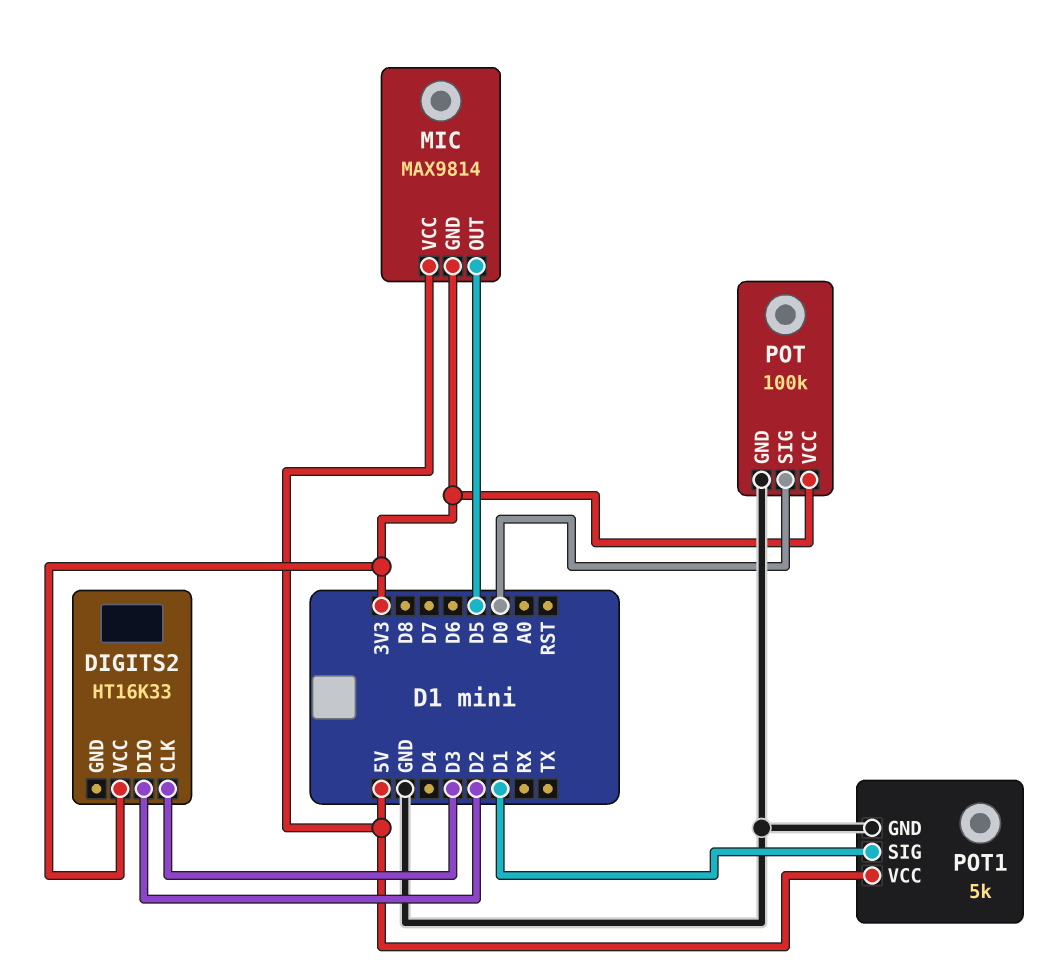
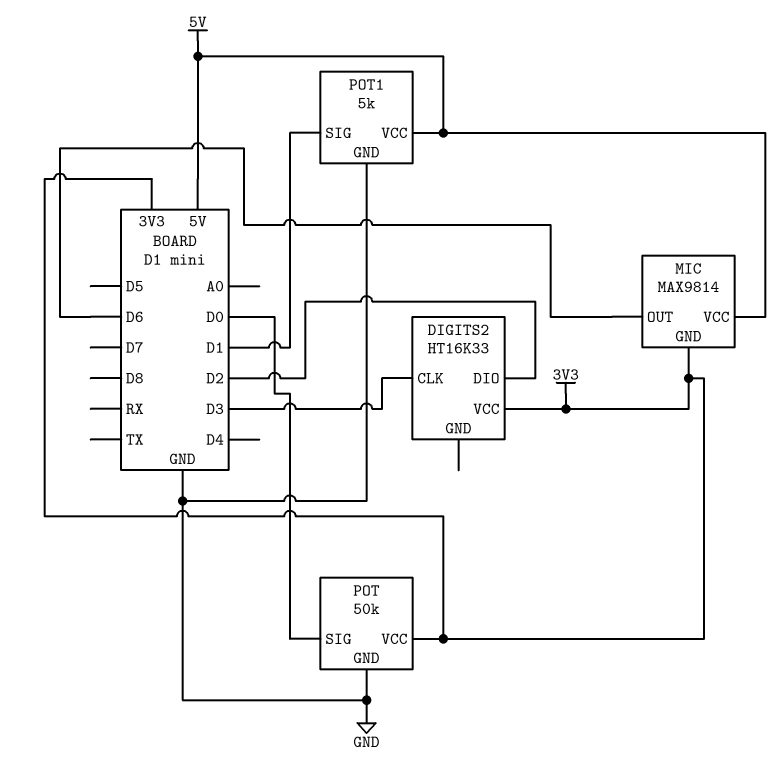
MIC pin OUT: D5 -> D6
POT: 100k -> 50k

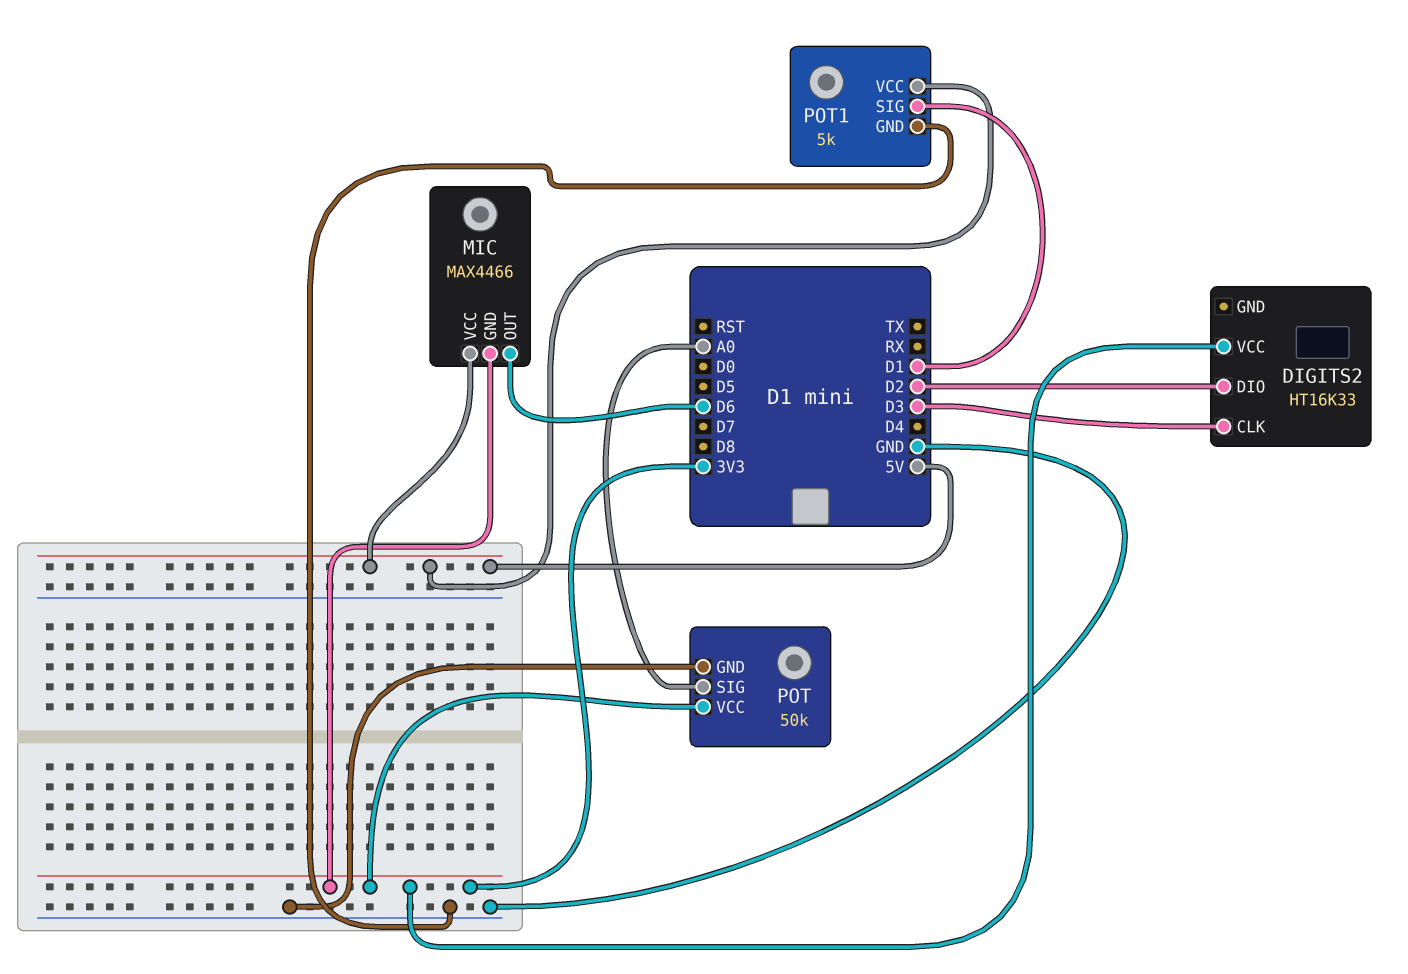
MIC: MAX9814 -> MAX4466
POT pin SIG: D0 -> A0

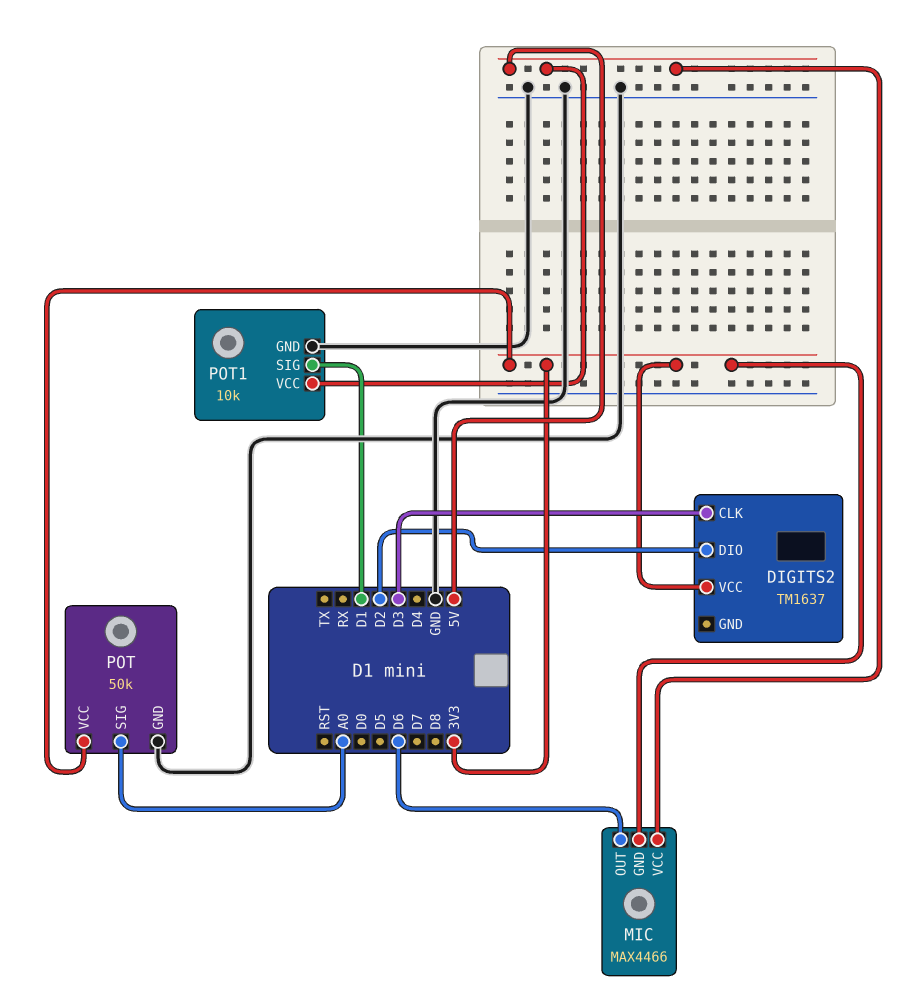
DIGITS2: HT16K33 -> TM1637
POT1: 5k -> 10k

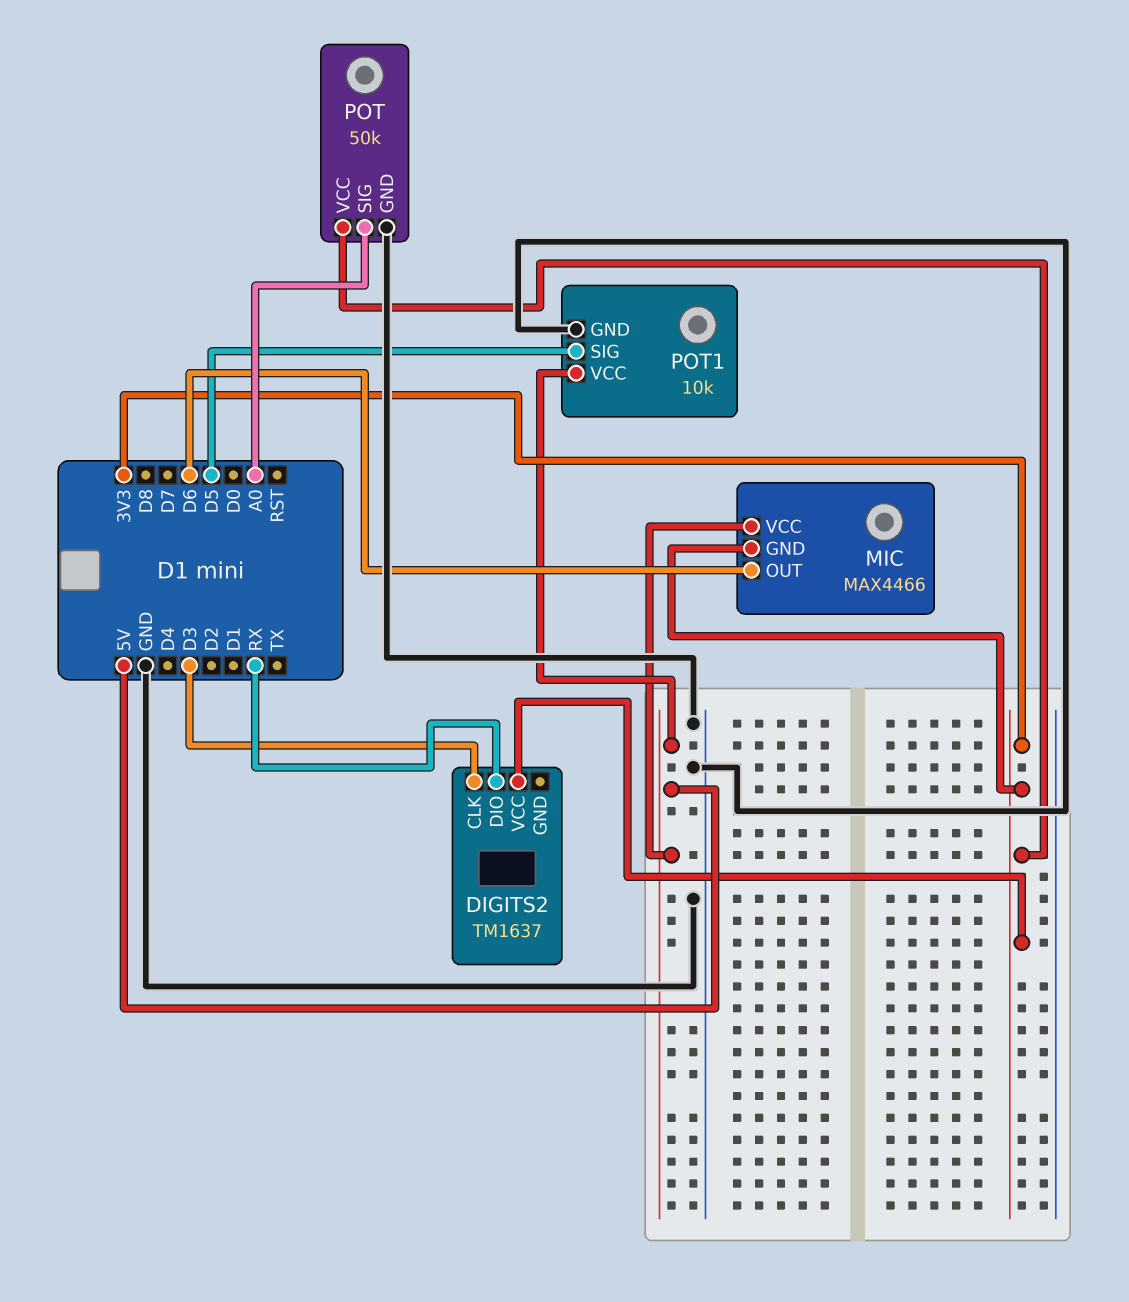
DIGITS2 pin DIO: D2 -> RX
POT1 pin SIG: D1 -> D5

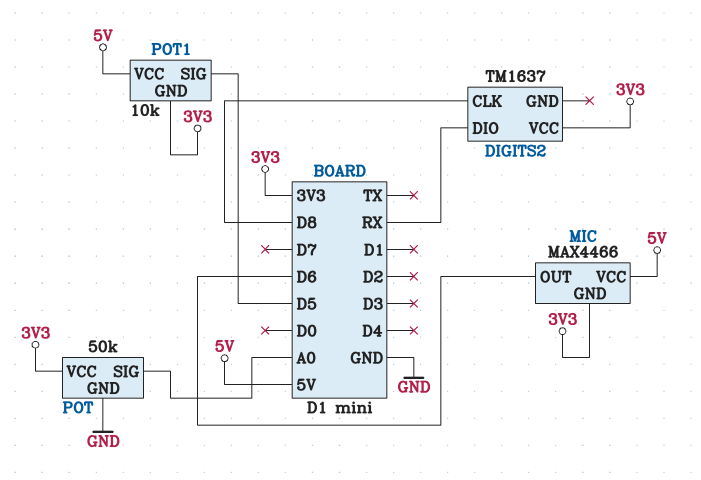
DIGITS2 pin CLK: D3 -> D8
POT1 pin GND: GND -> 3V3

